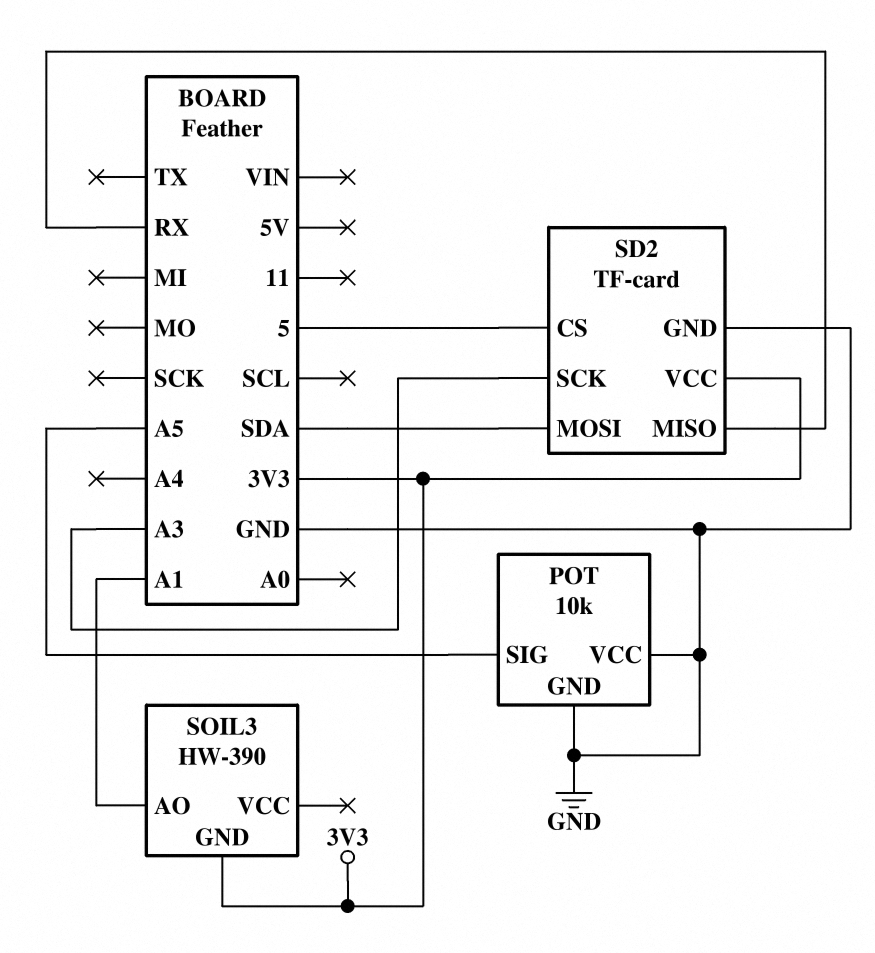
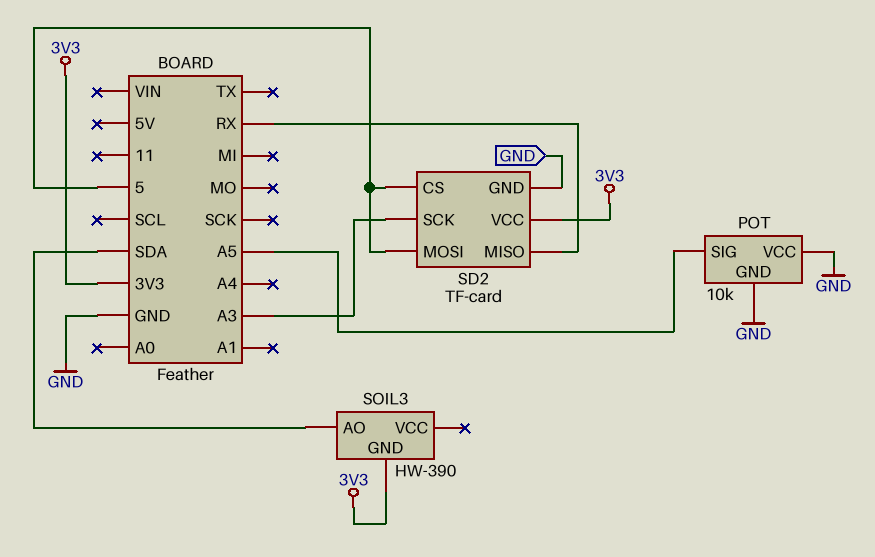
SD2 pin MOSI: SDA -> 5
SOIL3 pin AO: A1 -> SDA

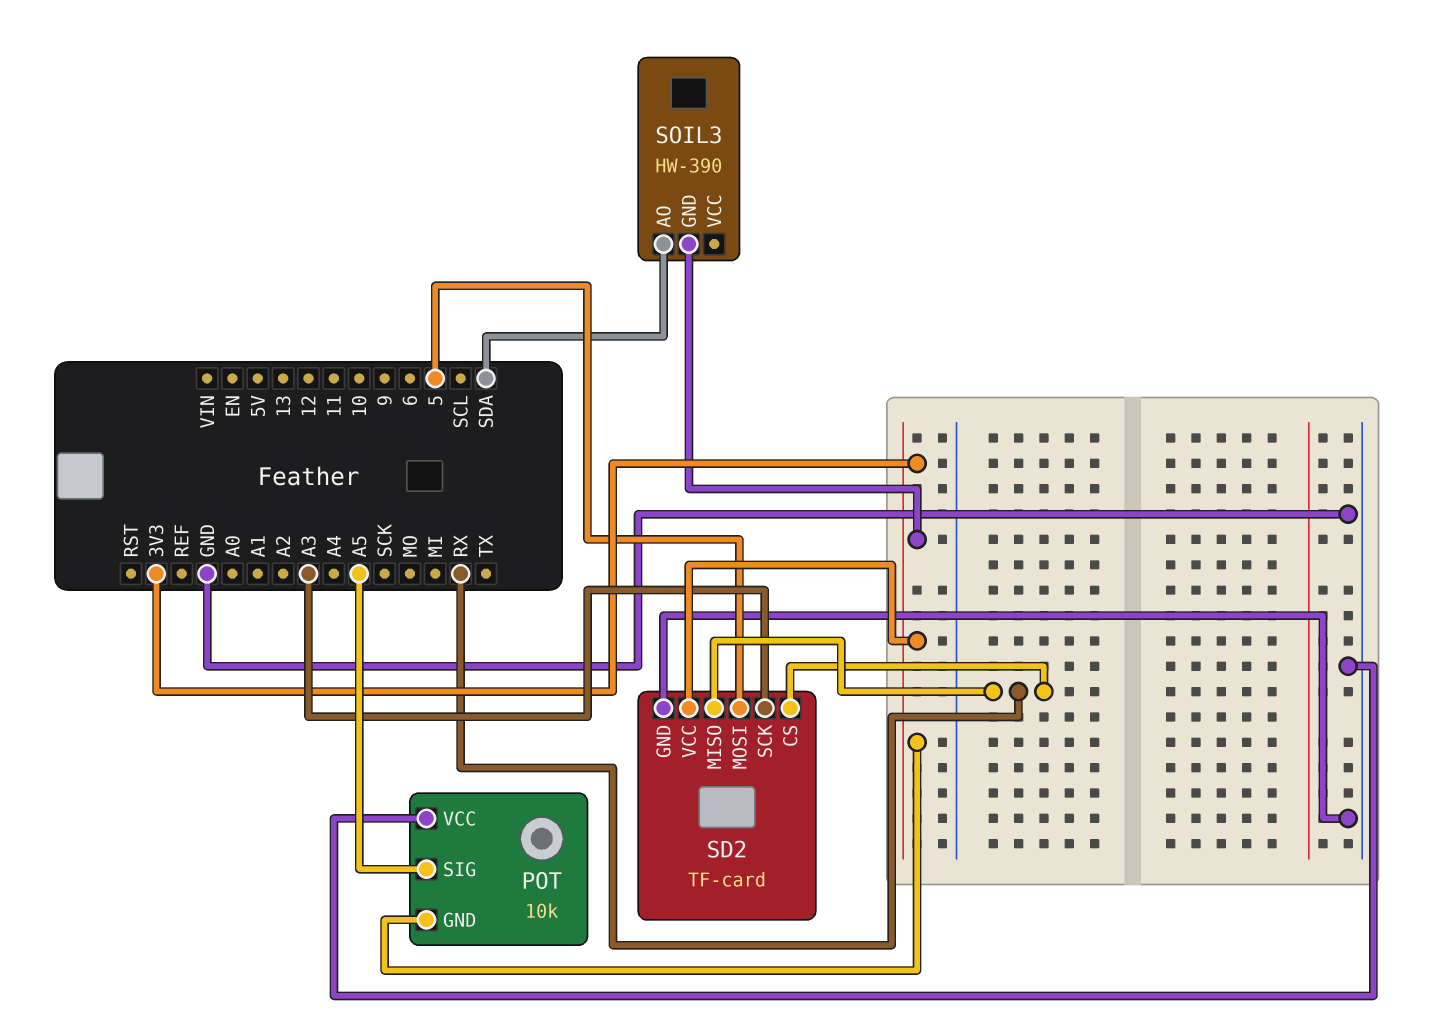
POT pin GND: GND -> 3V3
SD2 pin CS: 5 -> RX

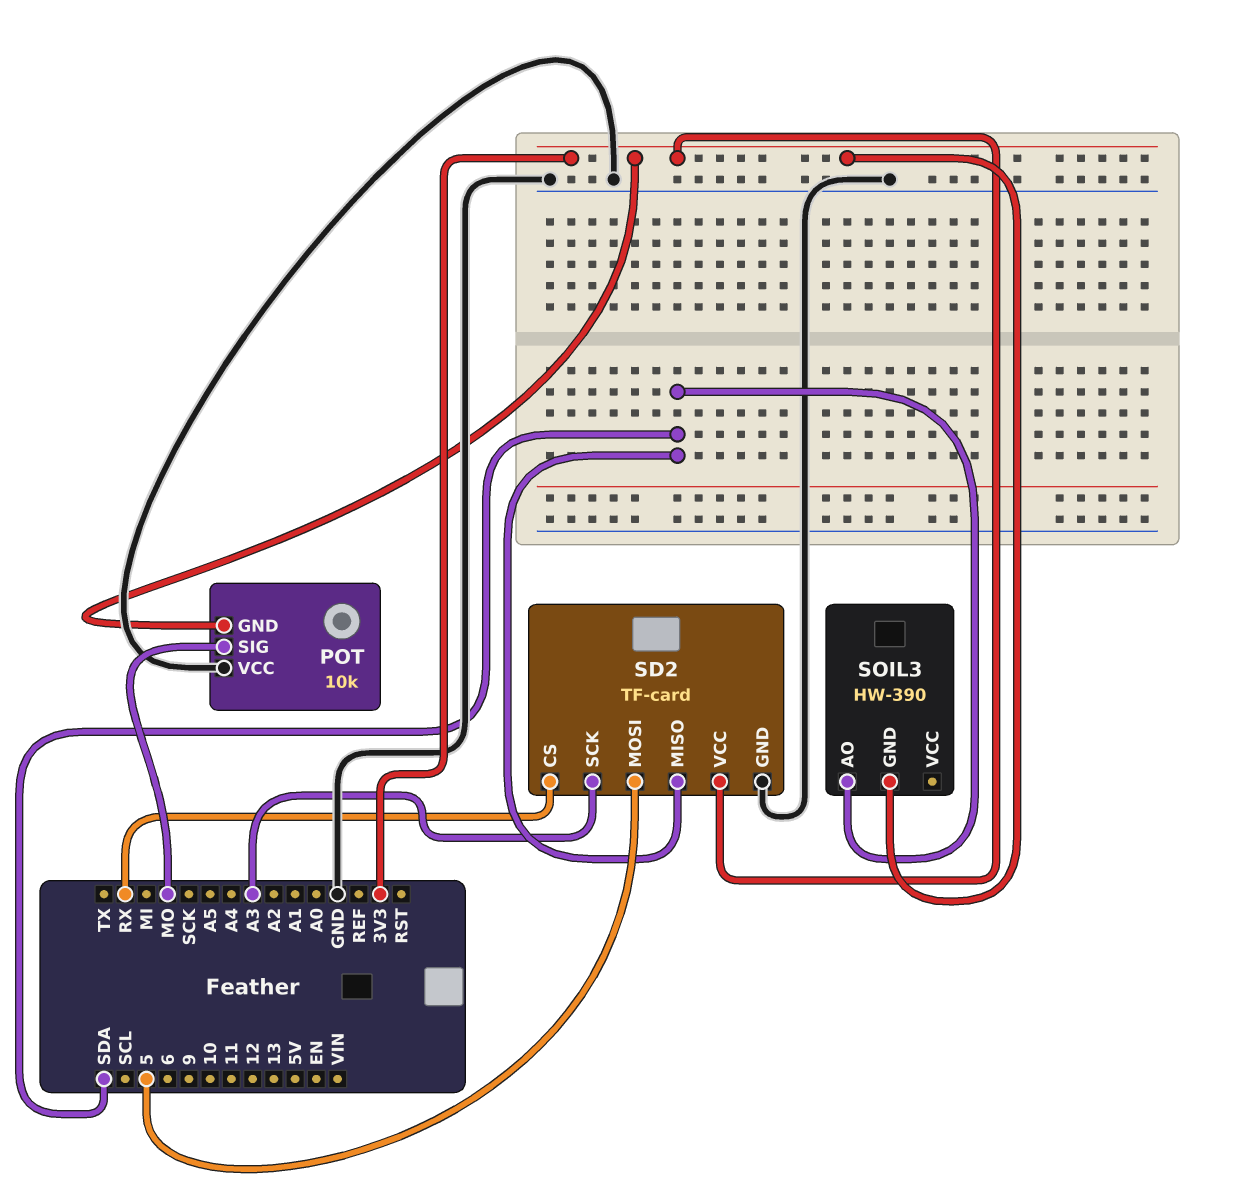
POT pin SIG: A5 -> MO
SD2 pin MISO: RX -> SDA

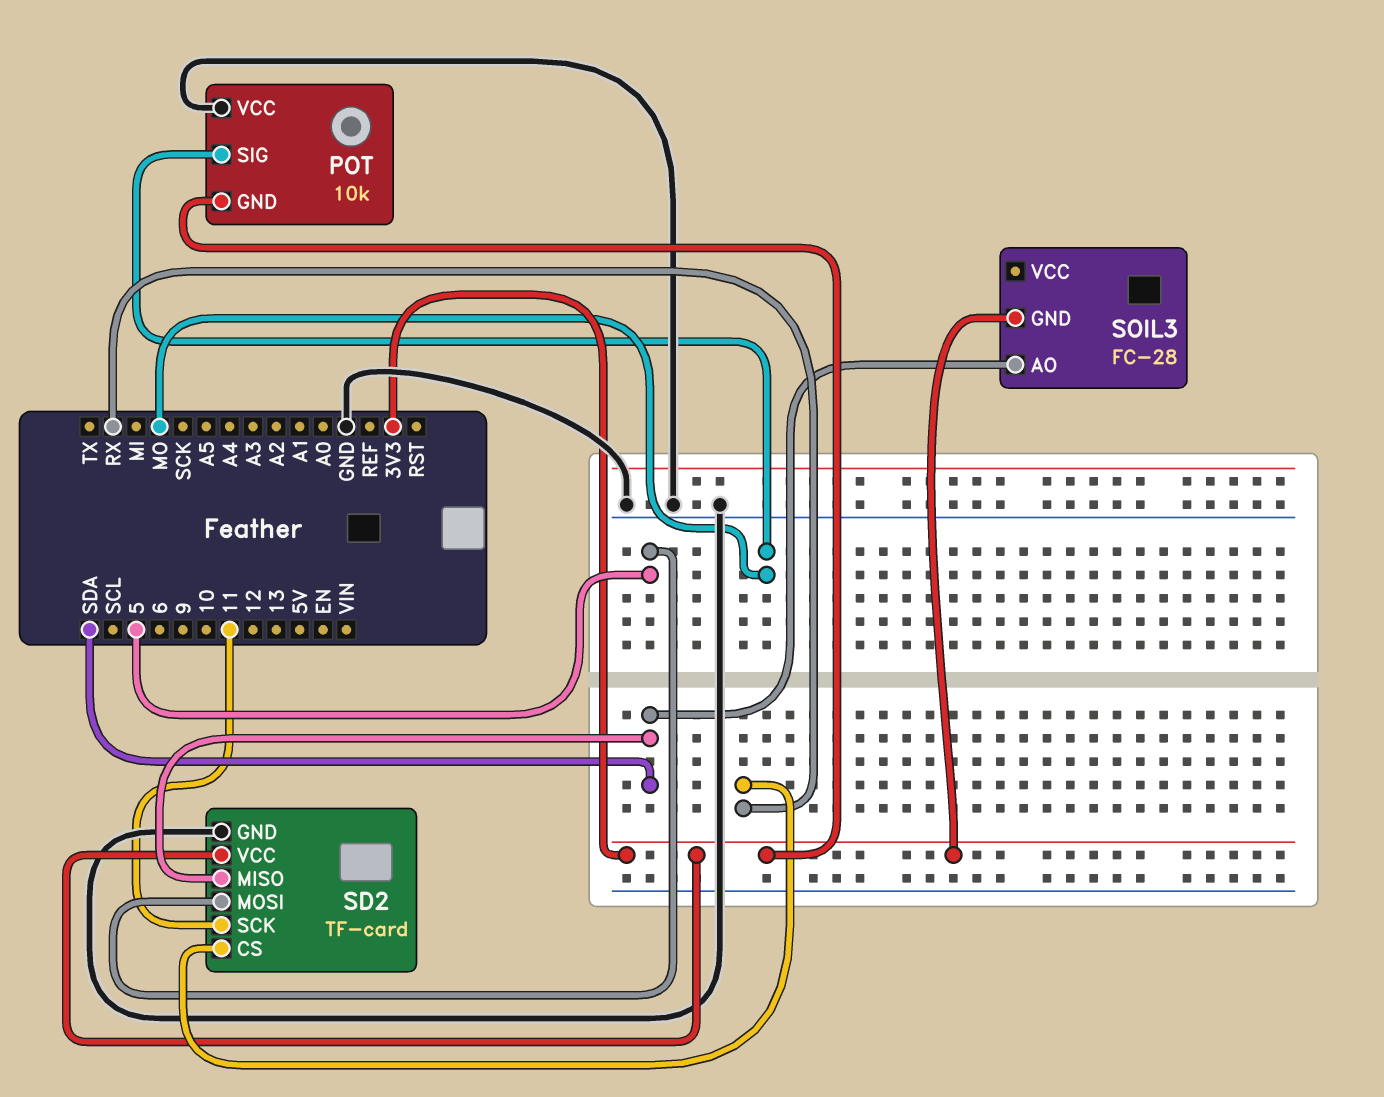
SD2 pin SCK: A3 -> 11
SOIL3: HW-390 -> FC-28

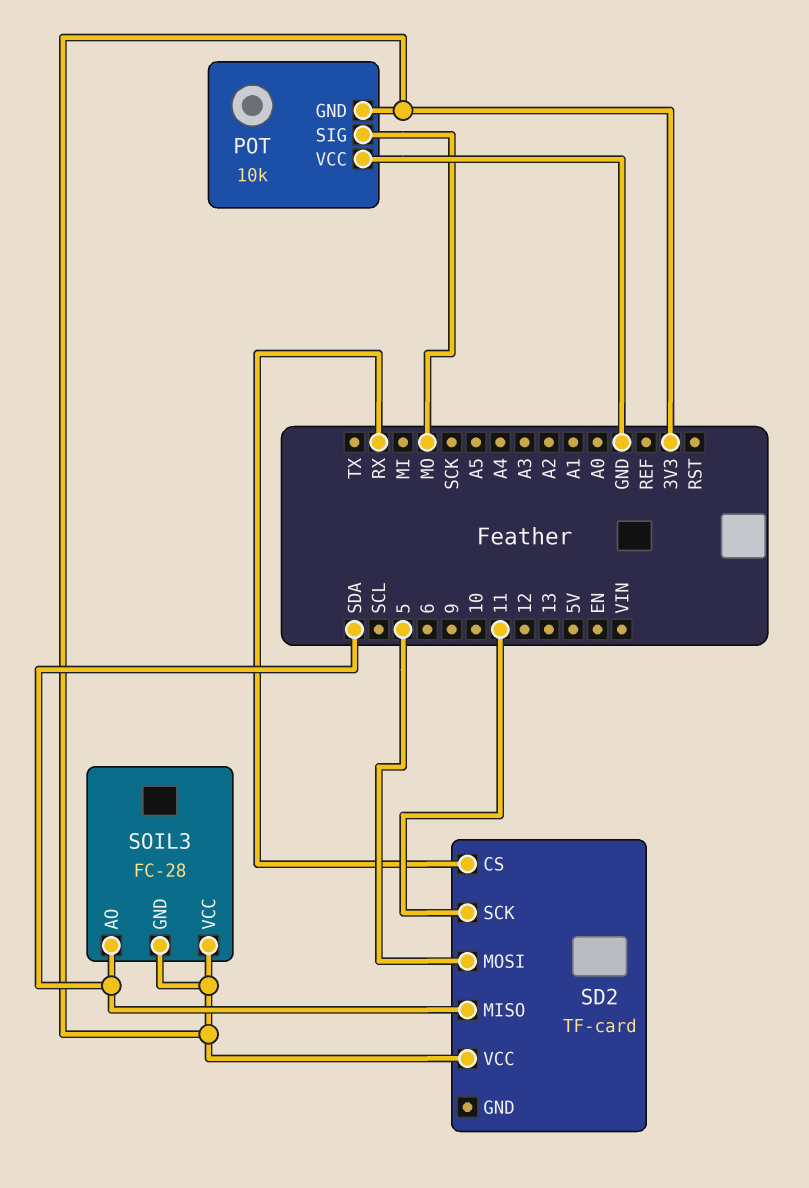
SD2 pin GND: GND -> none
SOIL3 pin VCC: none -> 3V3

